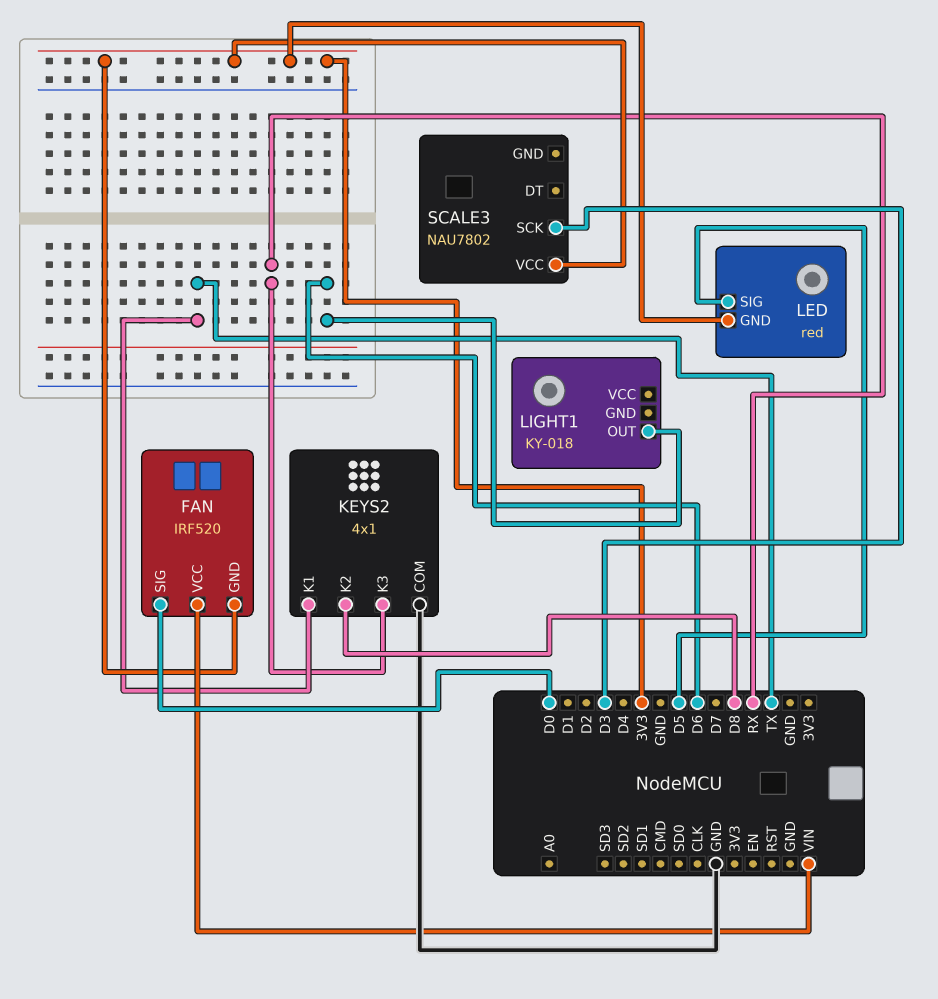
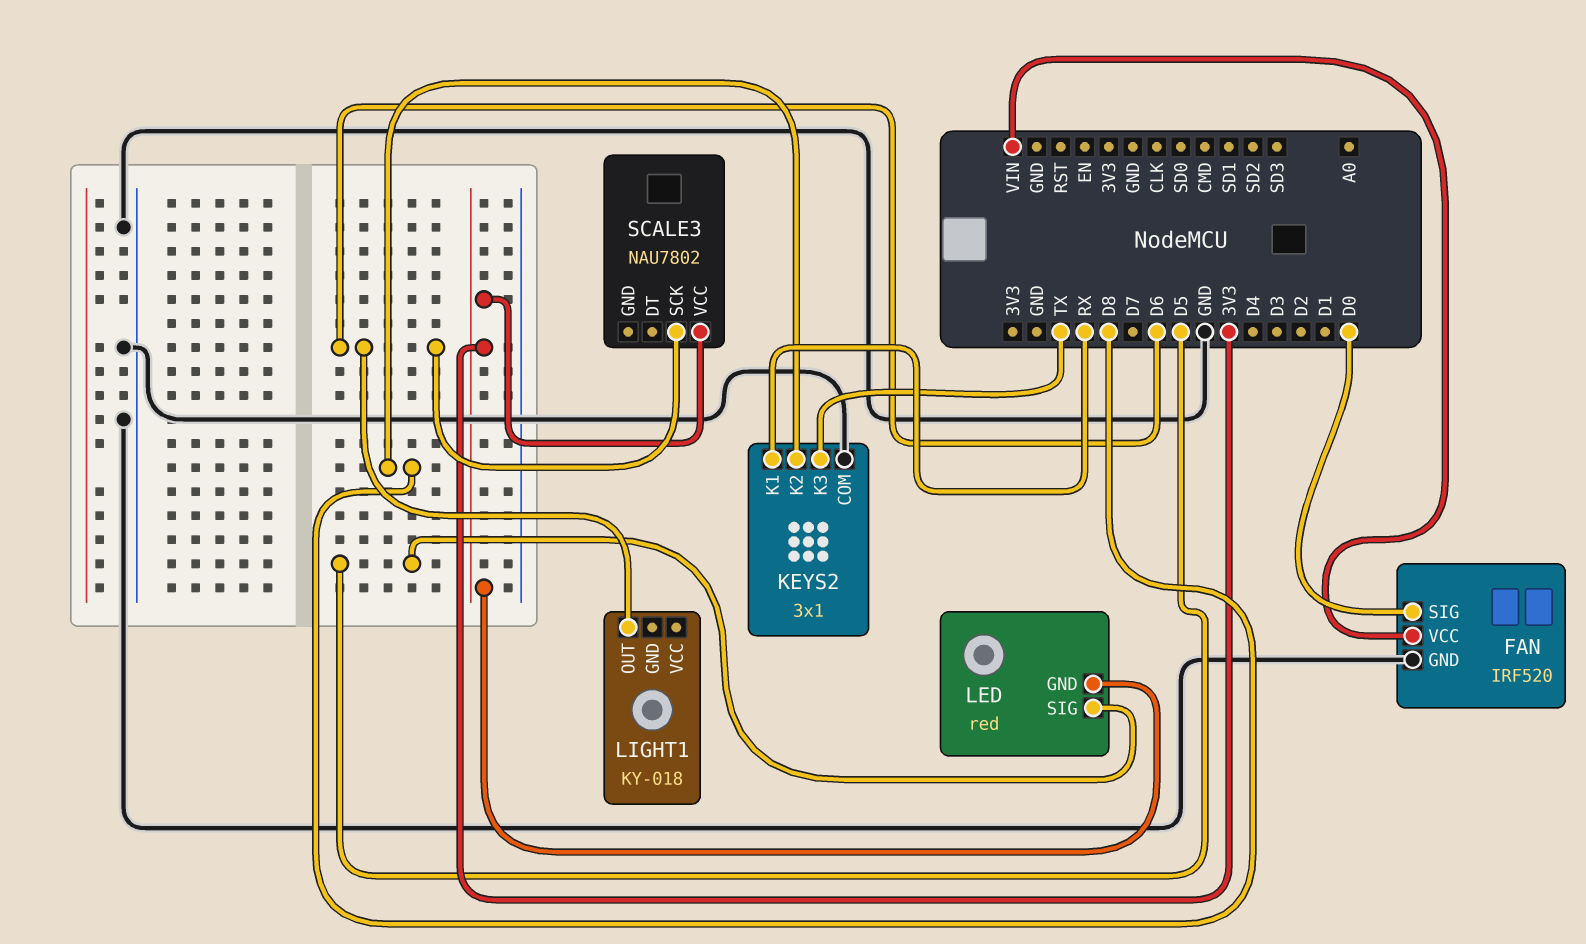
FAN pin GND: 3V3 -> GND
KEYS2: 4x1 -> 3x1
KEYS2 pin K1: TX -> RX
KEYS2 pin K3: RX -> TX
SCALE3 pin SCK: D3 -> D6

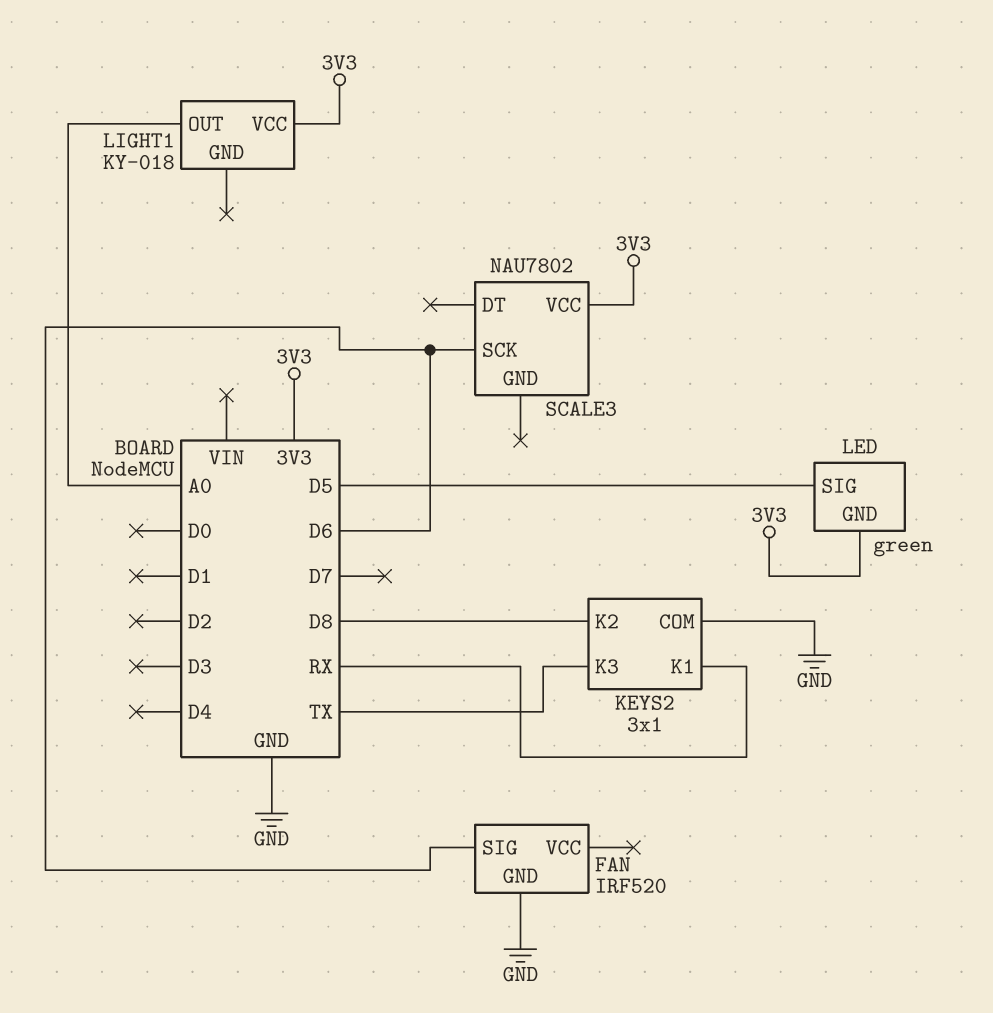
FAN pin SIG: D0 -> D6
FAN pin VCC: VIN -> none
LED: red -> green
LIGHT1 pin OUT: D6 -> A0
LIGHT1 pin VCC: none -> 3V3

